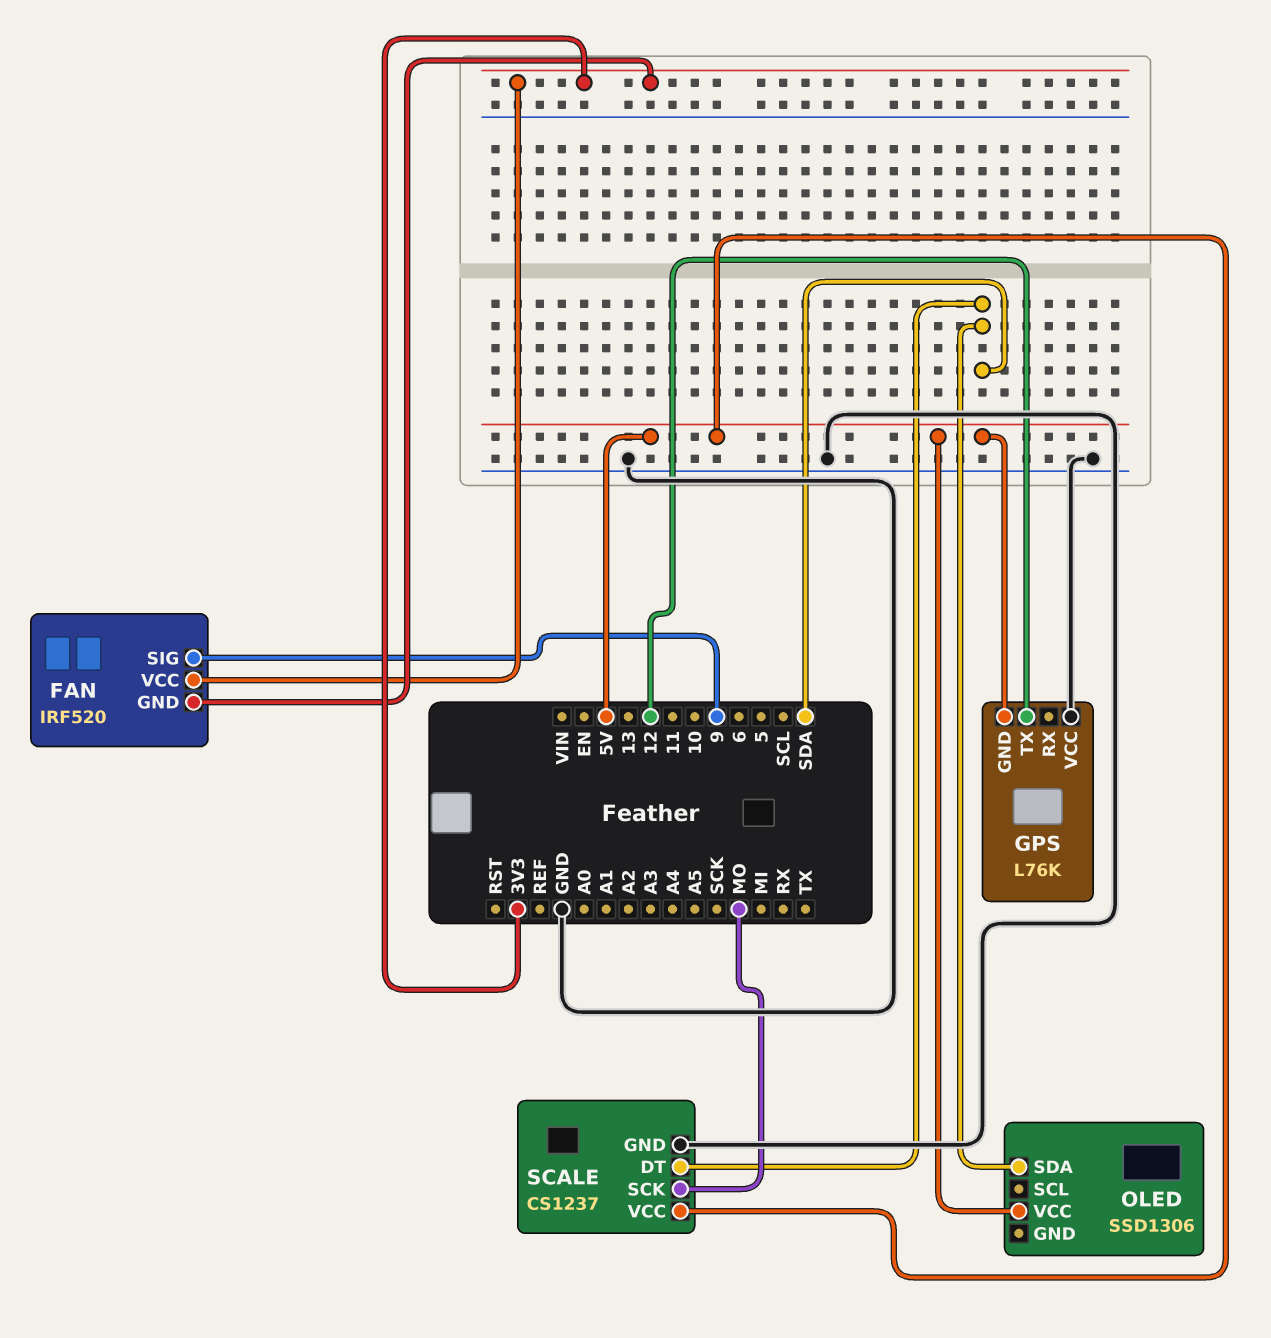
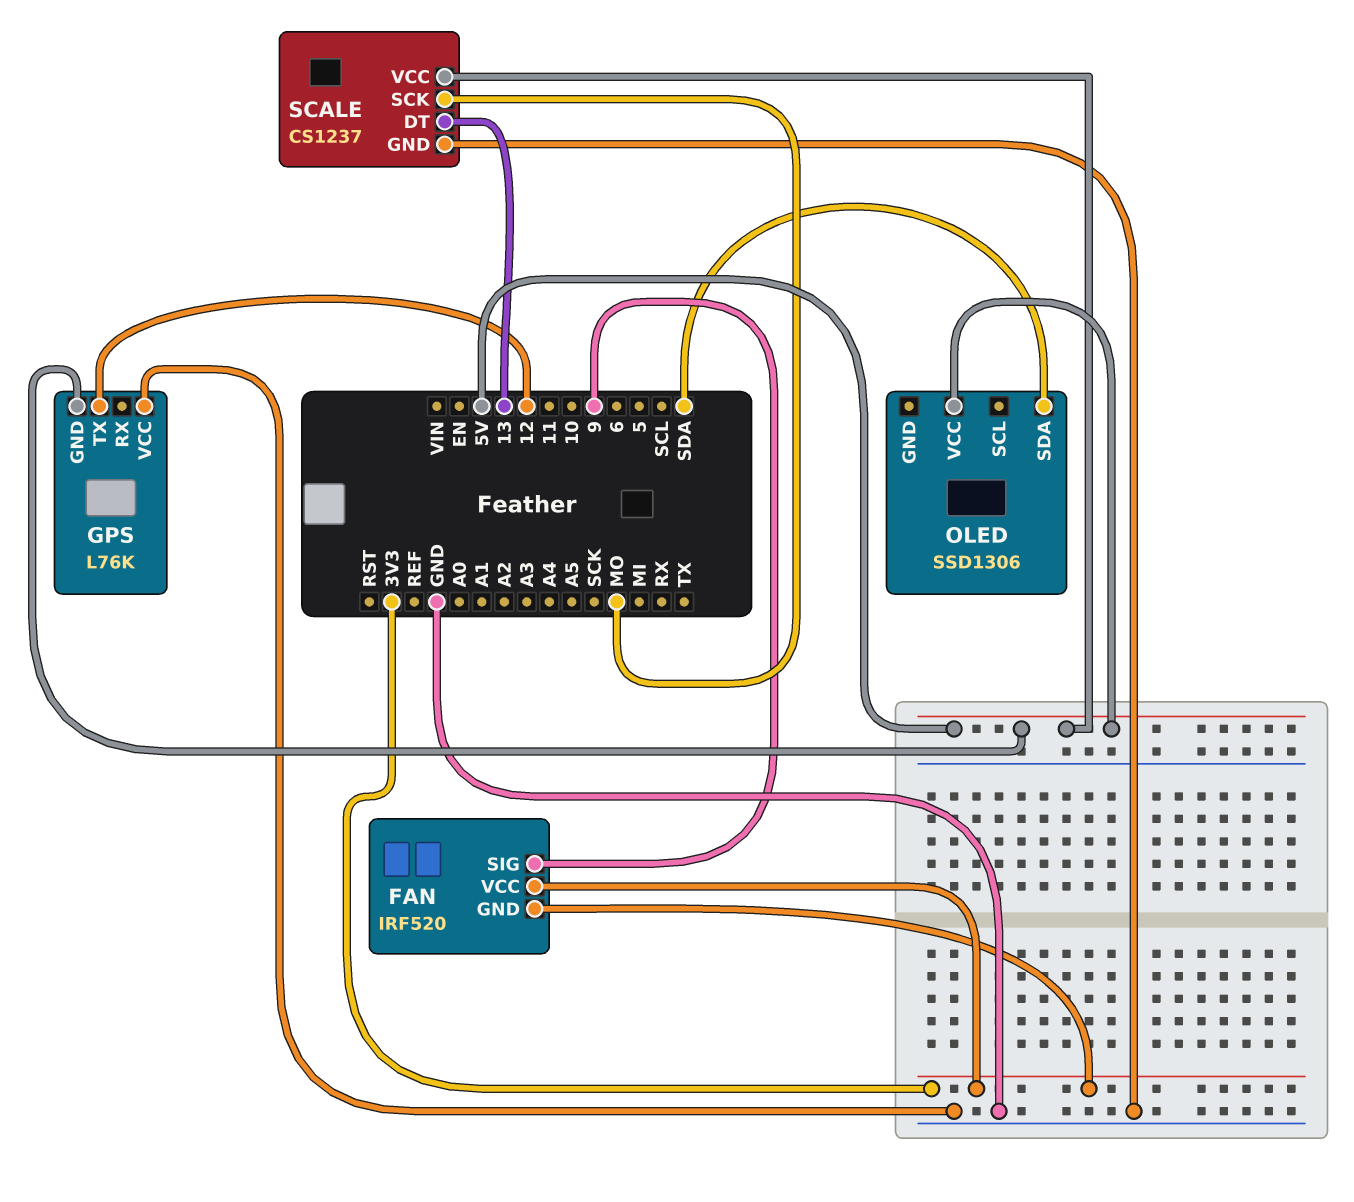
SCALE pin DT: SDA -> 13

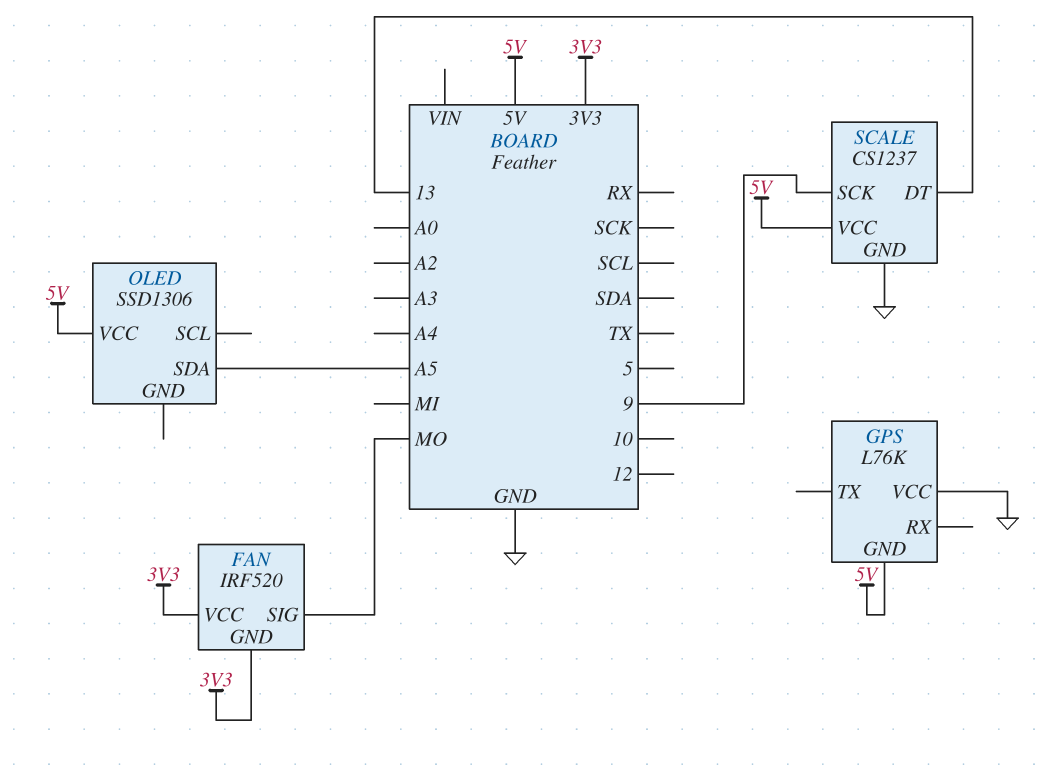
FAN pin SIG: 9 -> MO
GPS pin TX: 12 -> none
OLED pin SDA: SDA -> A5
SCALE pin SCK: MO -> 9

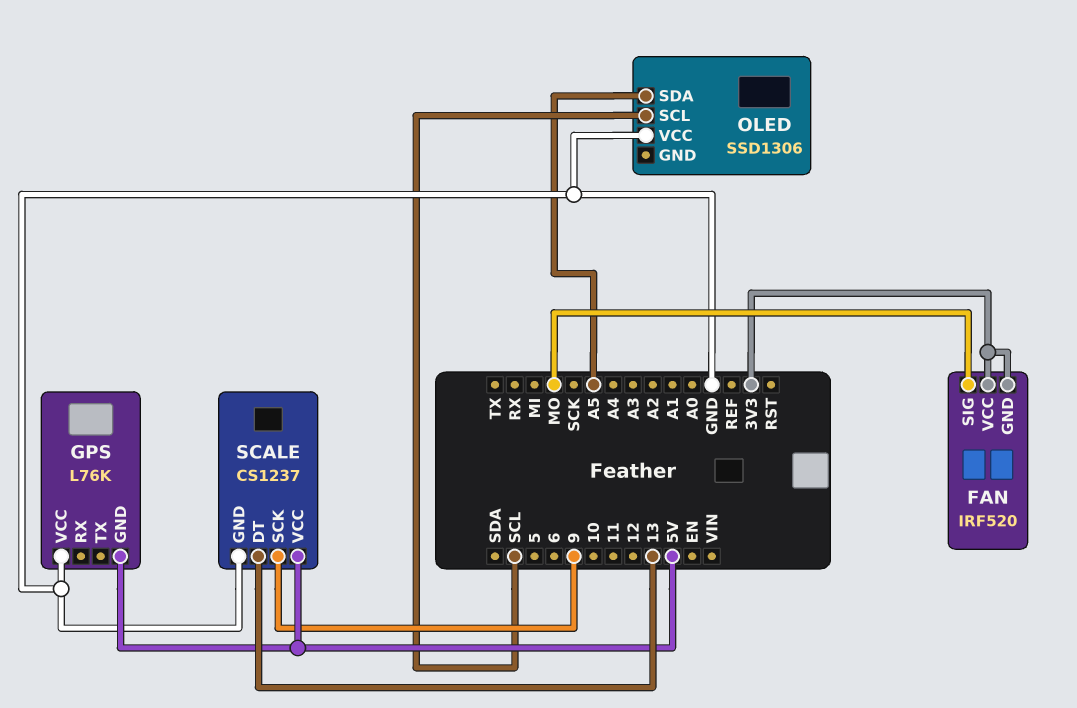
OLED pin SCL: none -> SCL
OLED pin VCC: 5V -> GND

